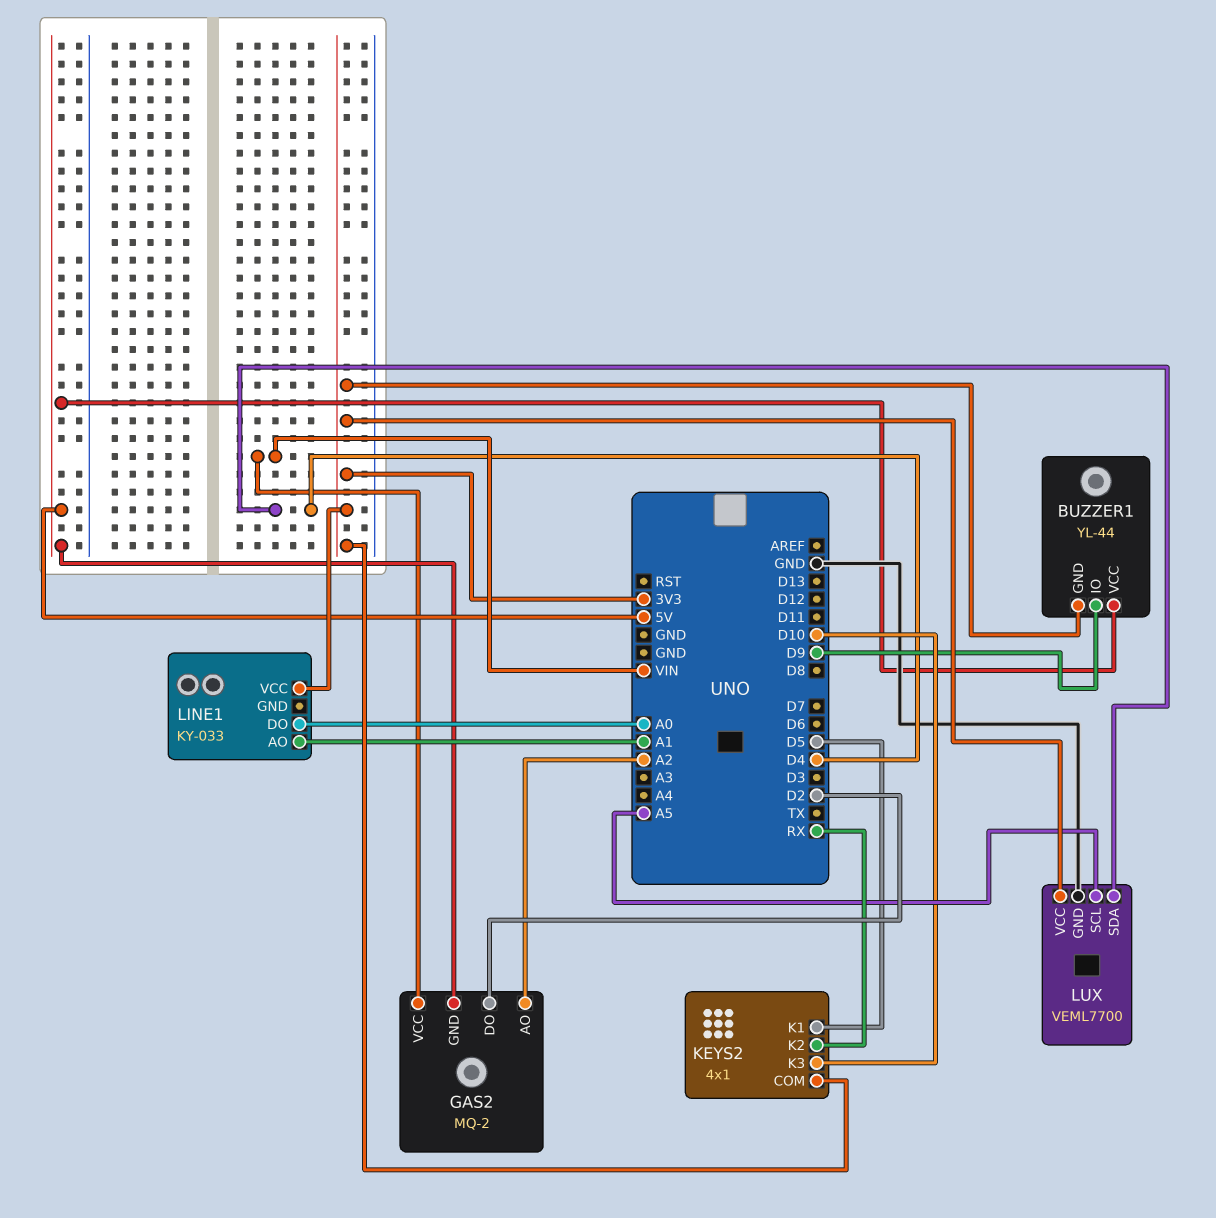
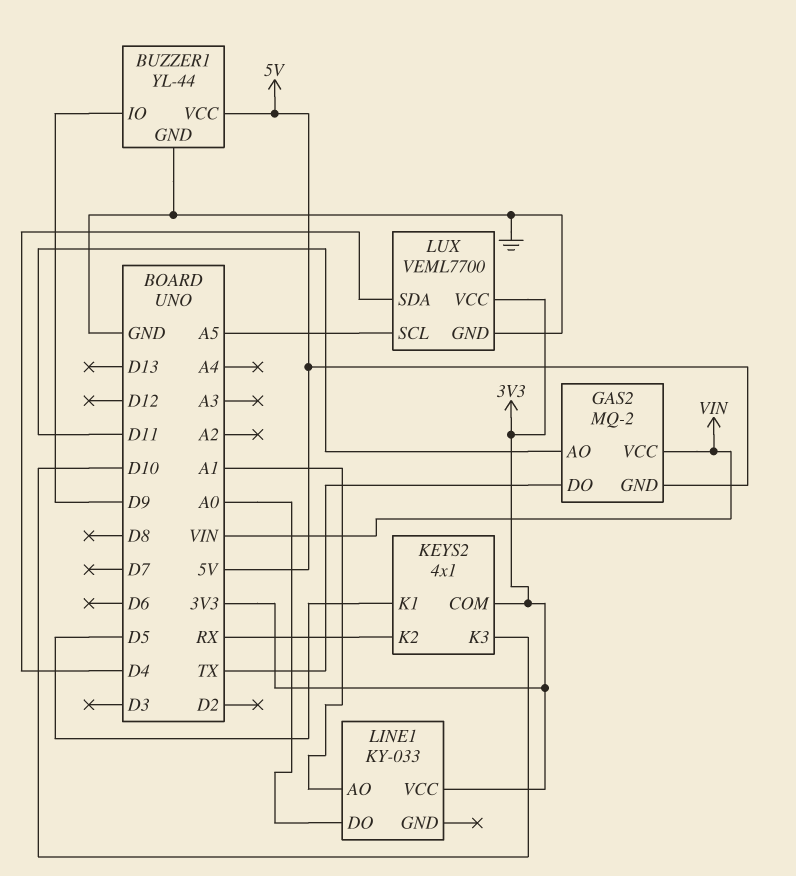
BUZZER1 pin GND: 3V3 -> GND
GAS2 pin AO: A2 -> D11
GAS2 pin DO: D2 -> TX

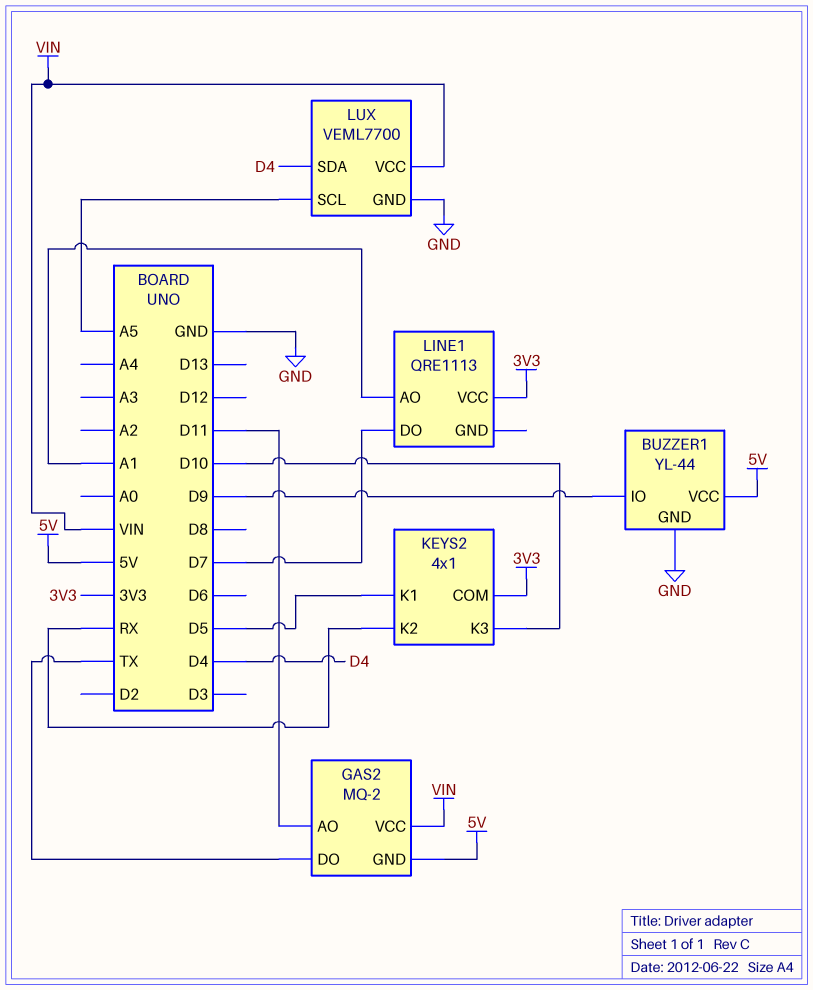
LINE1: KY-033 -> QRE1113
LINE1 pin DO: A0 -> D7
LUX pin VCC: 3V3 -> VIN

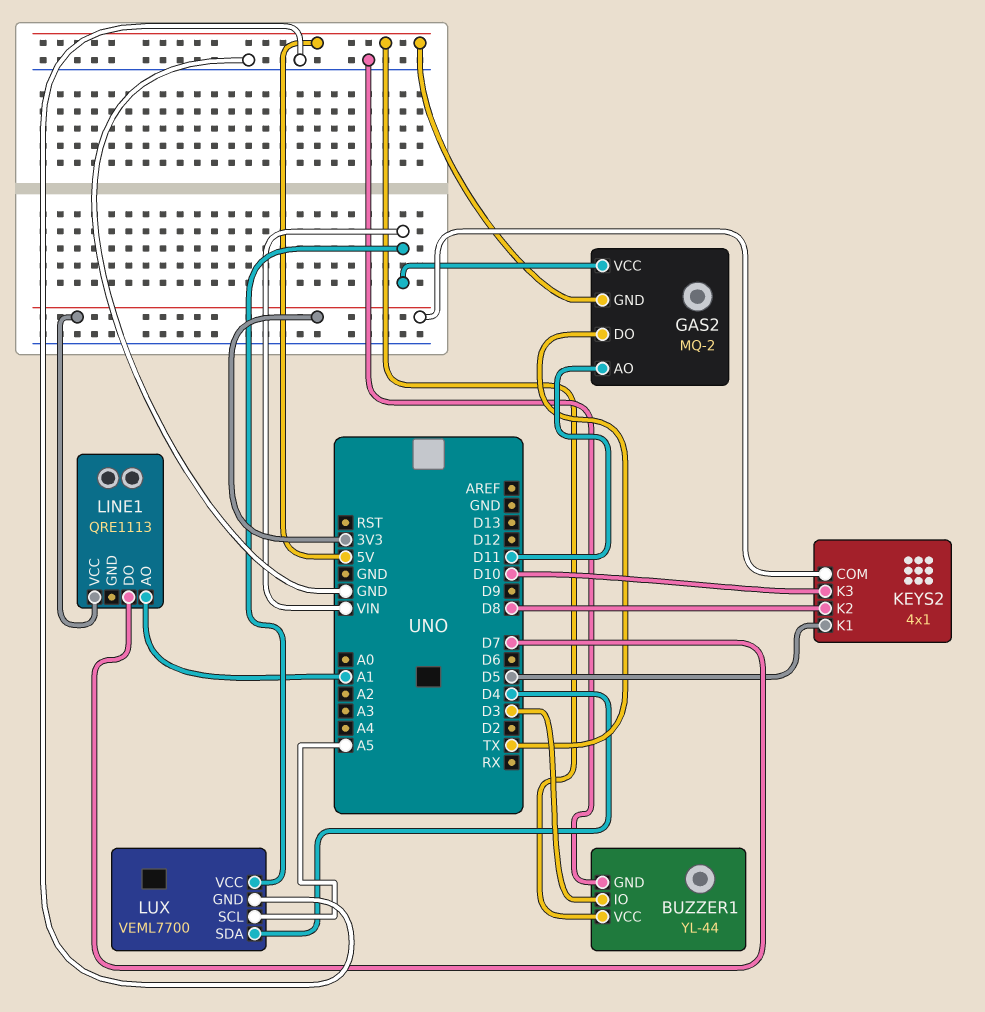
BUZZER1 pin IO: D9 -> D3
KEYS2 pin K2: RX -> D8

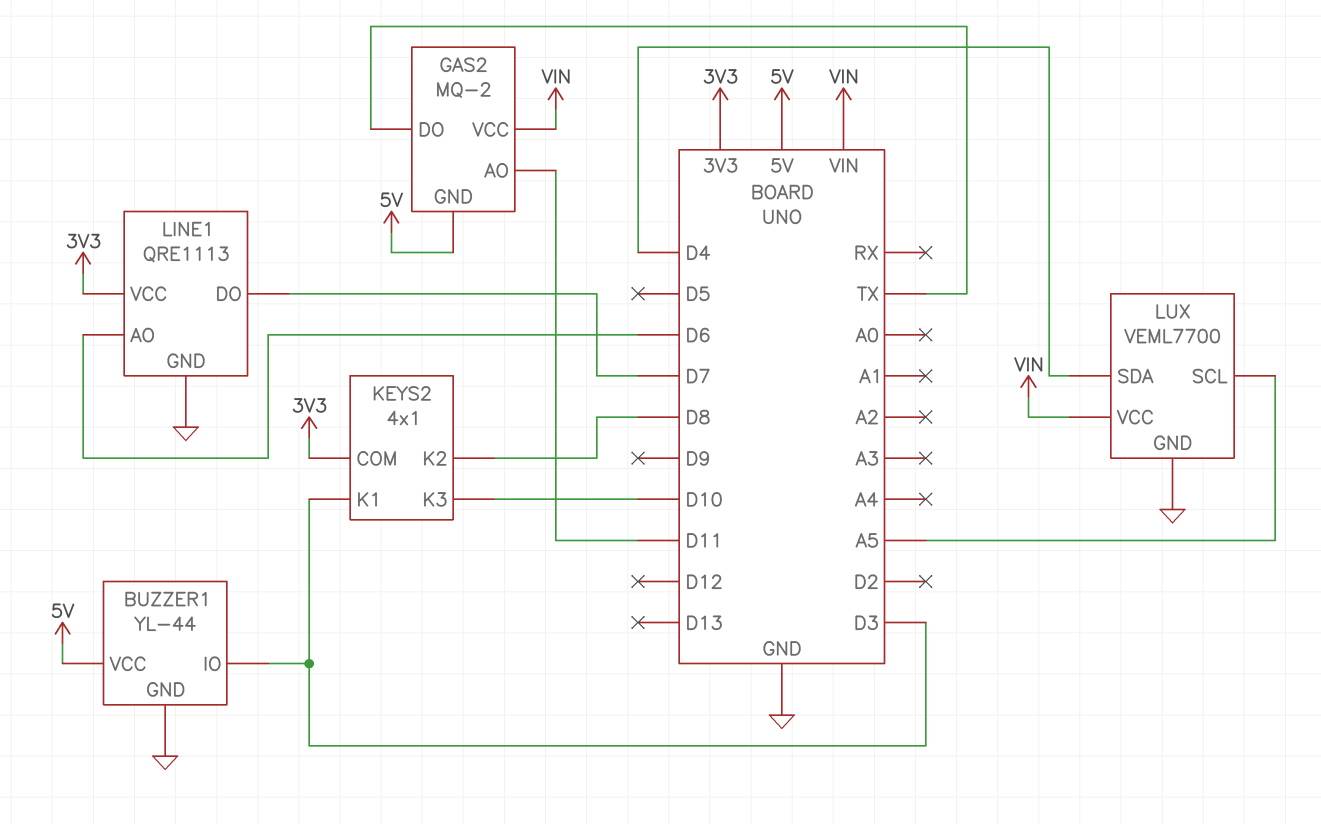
KEYS2 pin K1: D5 -> D3
LINE1 pin AO: A1 -> D6
LINE1 pin GND: none -> GND

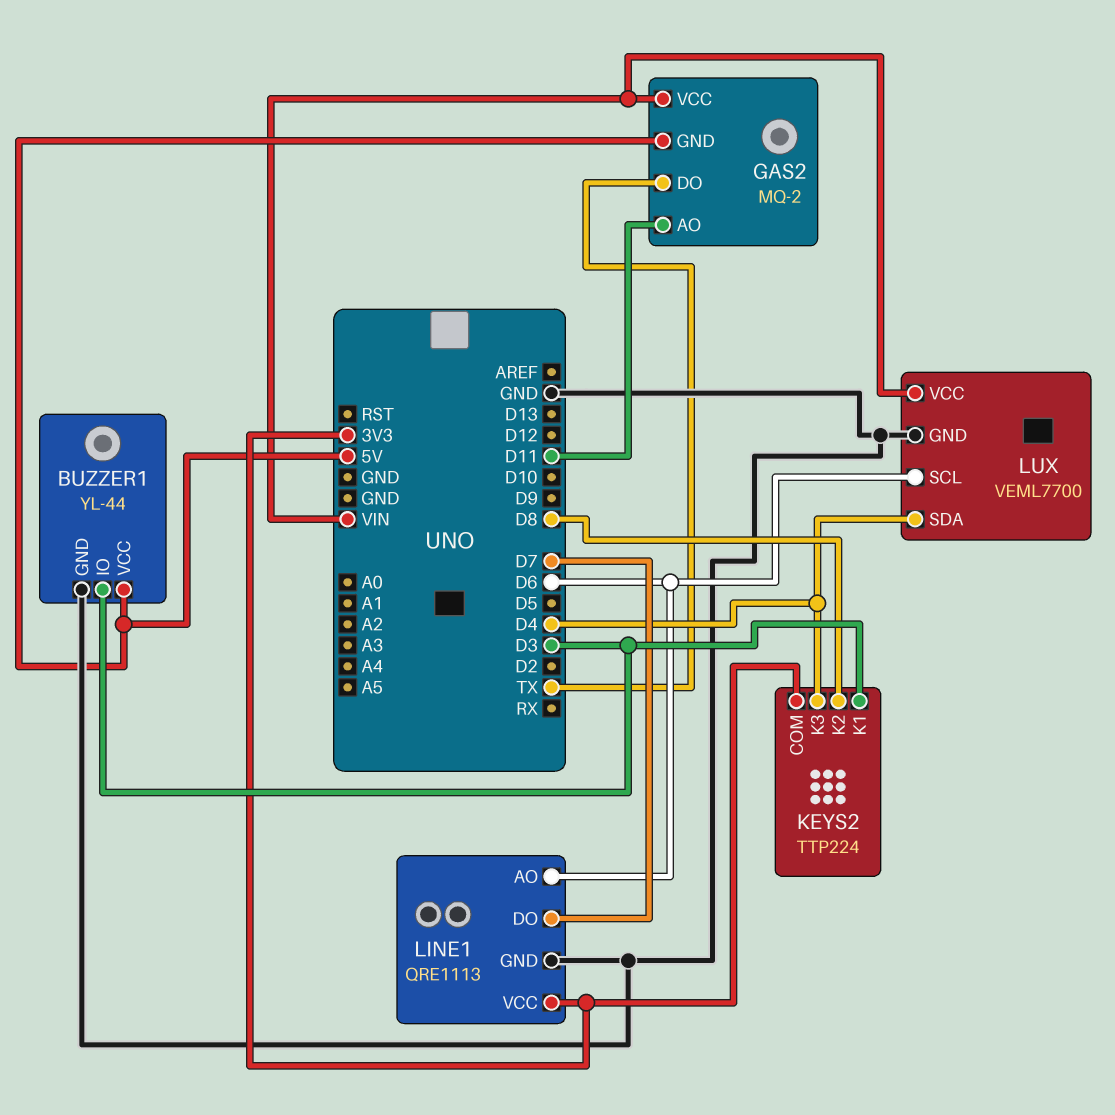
KEYS2: 4x1 -> TTP224
KEYS2 pin K3: D10 -> D4
LUX pin SCL: A5 -> D6

